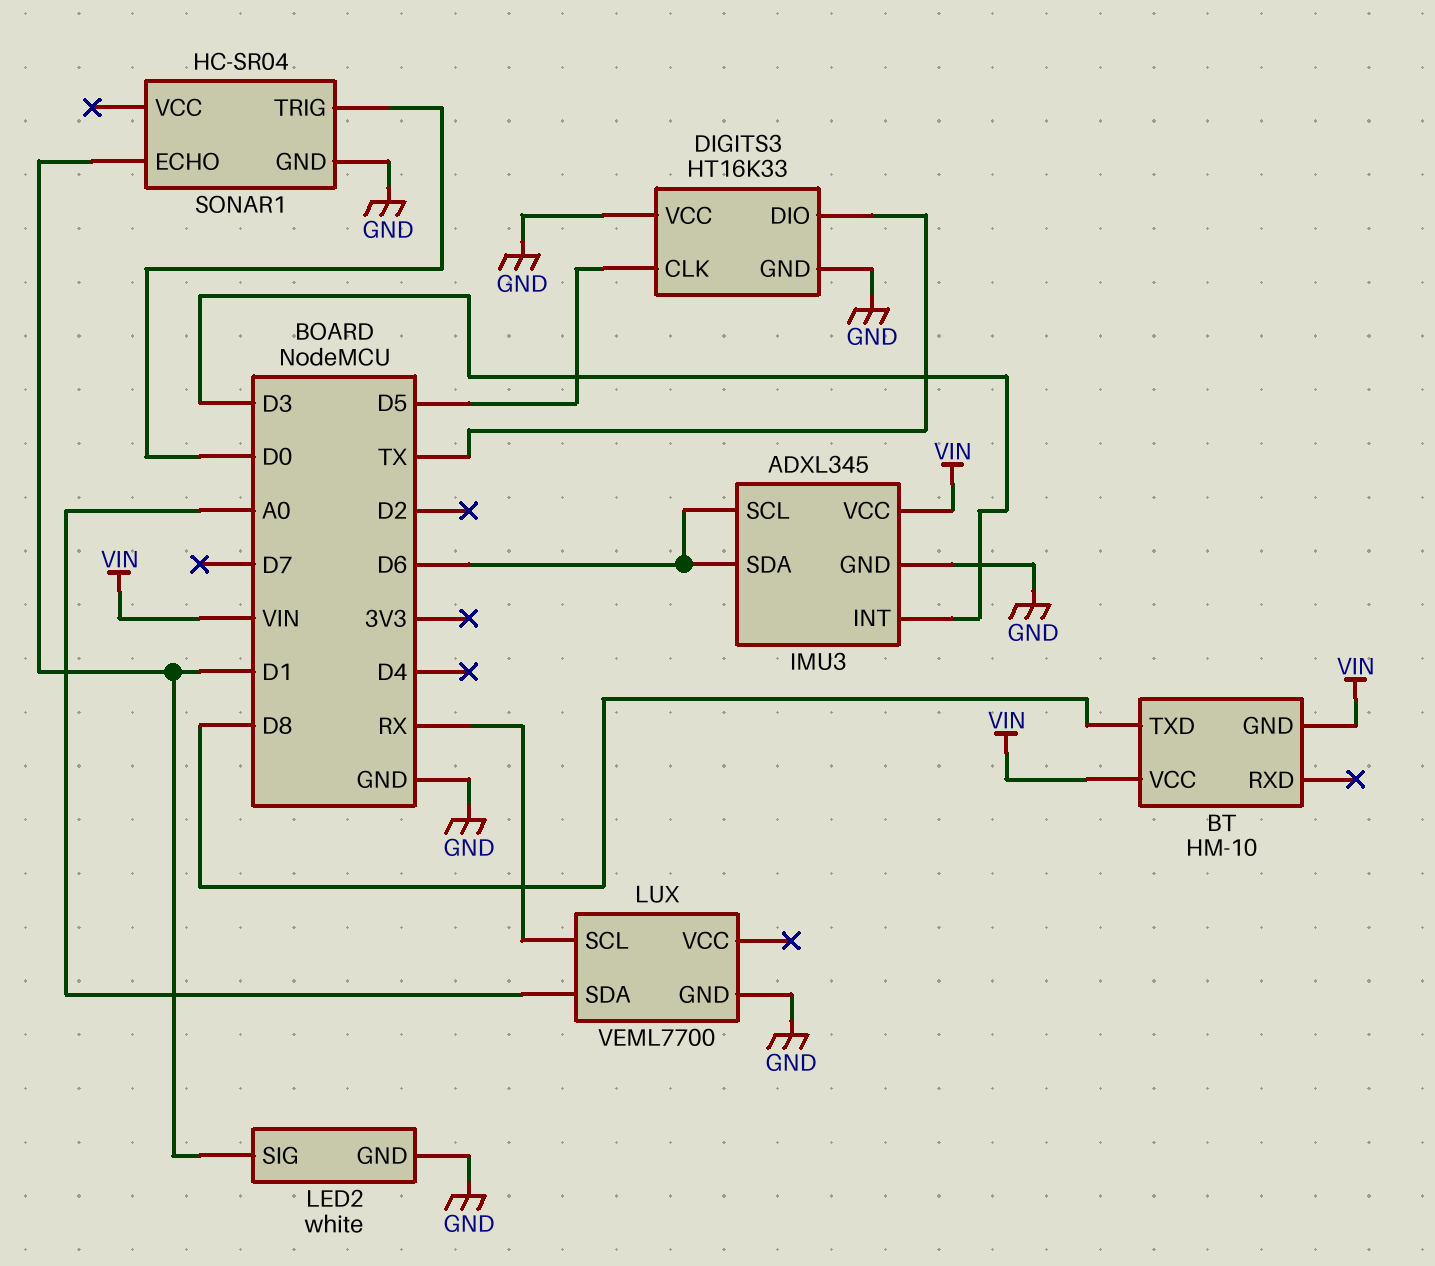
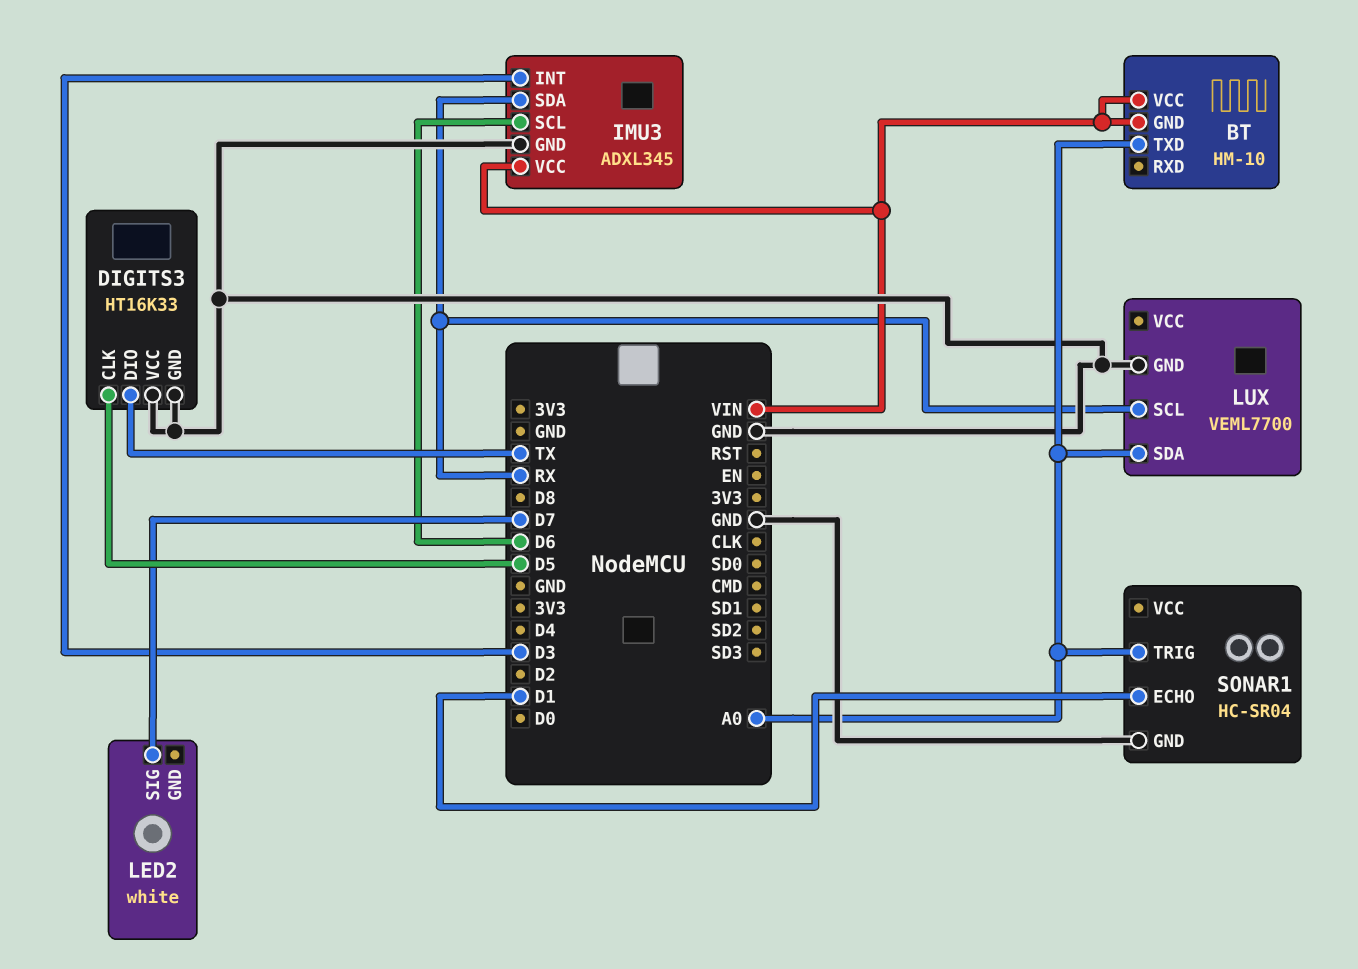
BT pin TXD: D8 -> A0
IMU3 pin SDA: D6 -> RX
LED2 pin GND: GND -> none
LED2 pin SIG: D1 -> D7
SONAR1 pin TRIG: D0 -> A0

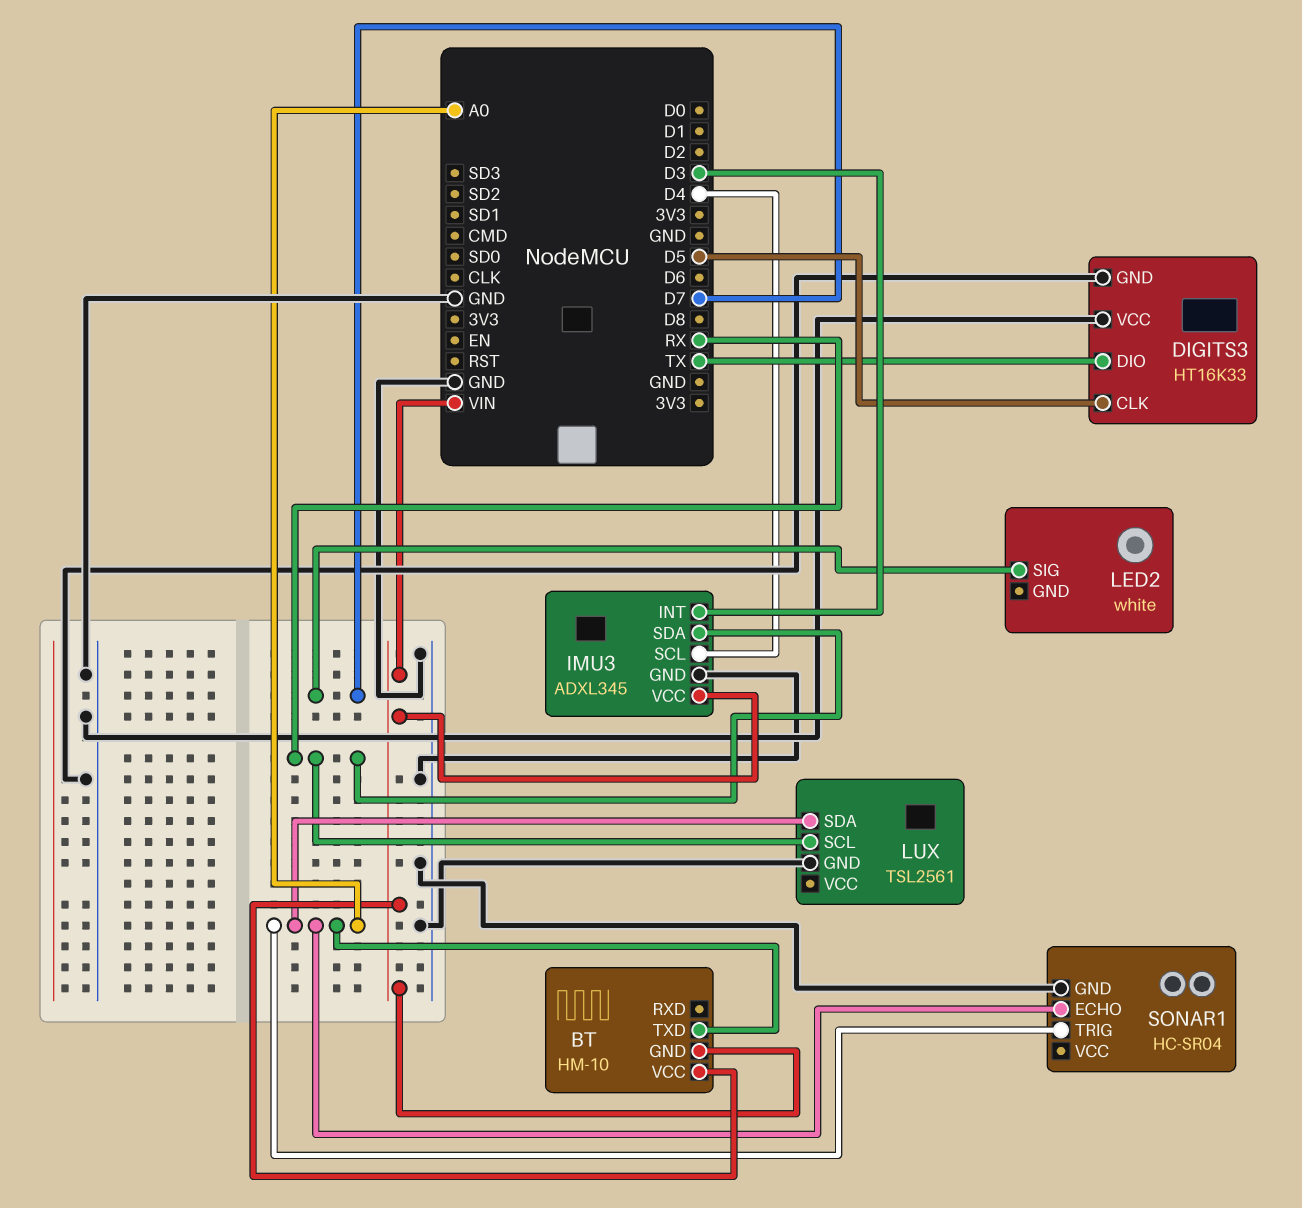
IMU3 pin SCL: D6 -> D4
LUX: VEML7700 -> TSL2561
SONAR1 pin ECHO: D1 -> A0

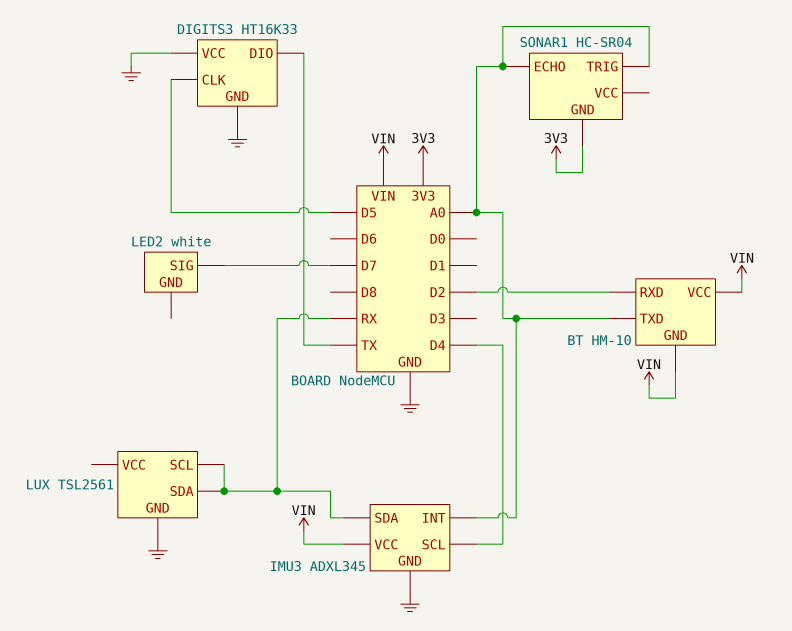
BT pin RXD: none -> D2
IMU3 pin INT: D3 -> A0
LUX pin SDA: A0 -> RX
SONAR1 pin GND: GND -> 3V3

